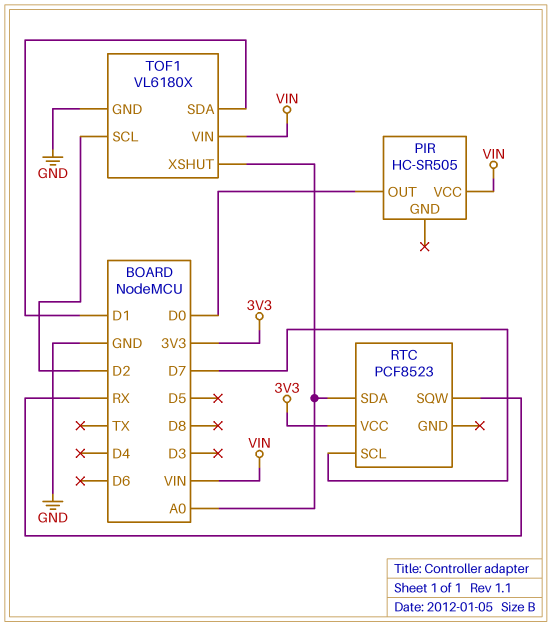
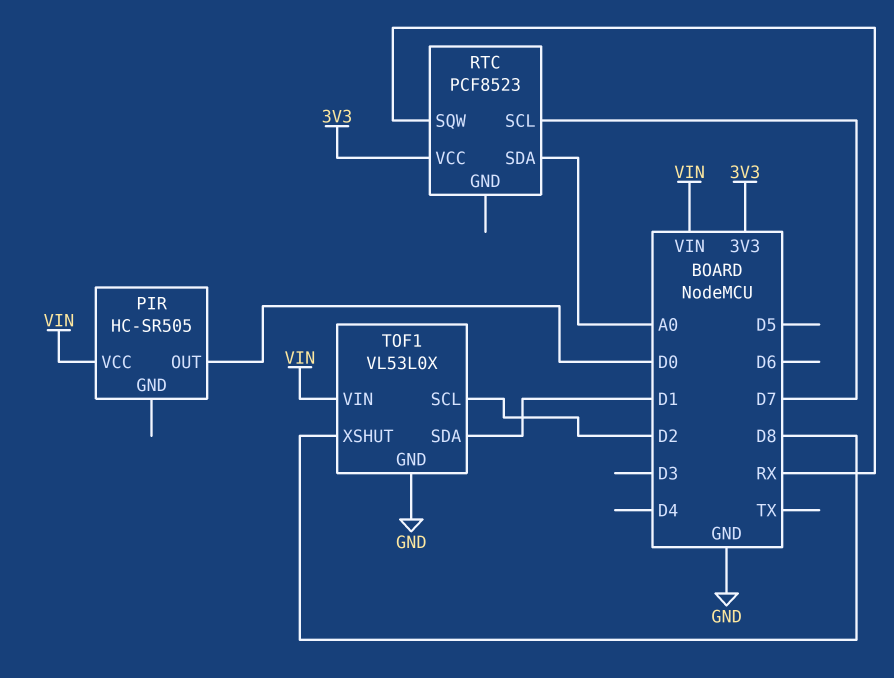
TOF1: VL6180X -> VL53L0X
TOF1 pin XSHUT: A0 -> D8

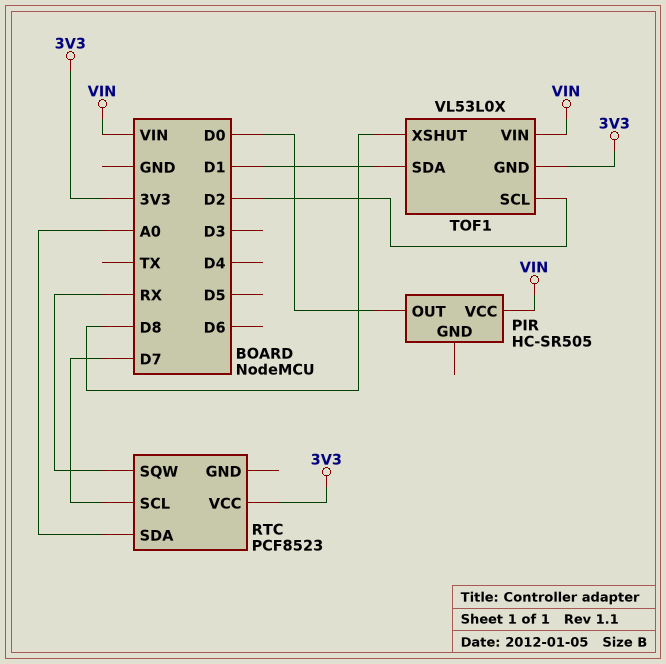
TOF1 pin GND: GND -> 3V3

